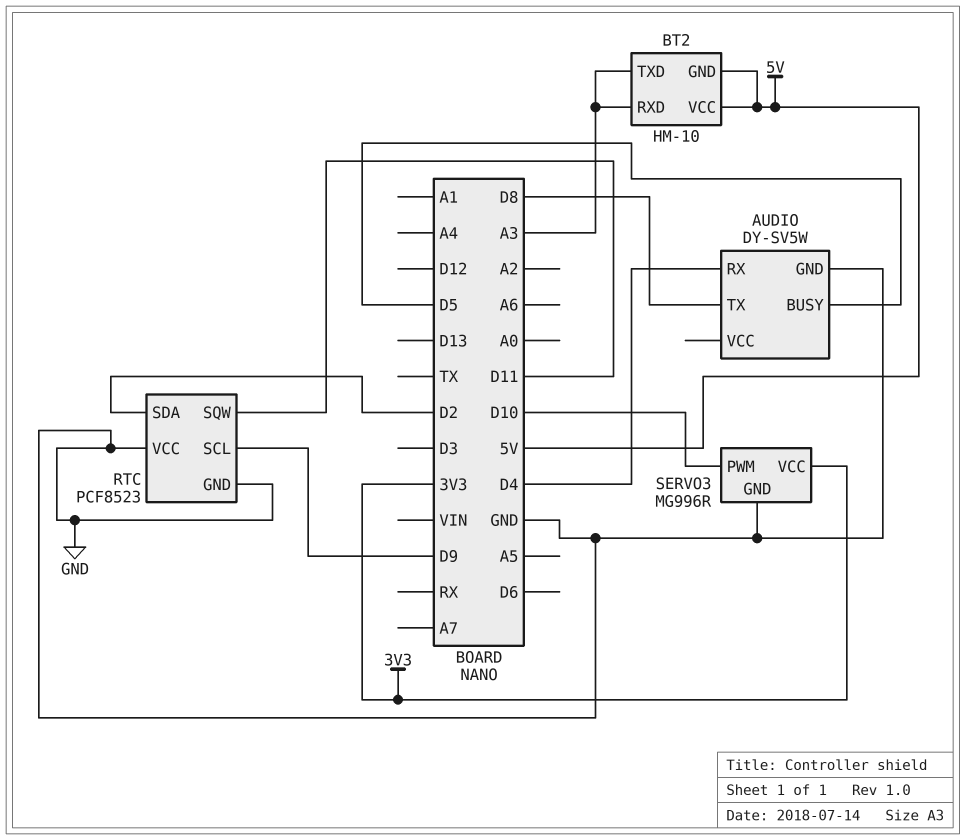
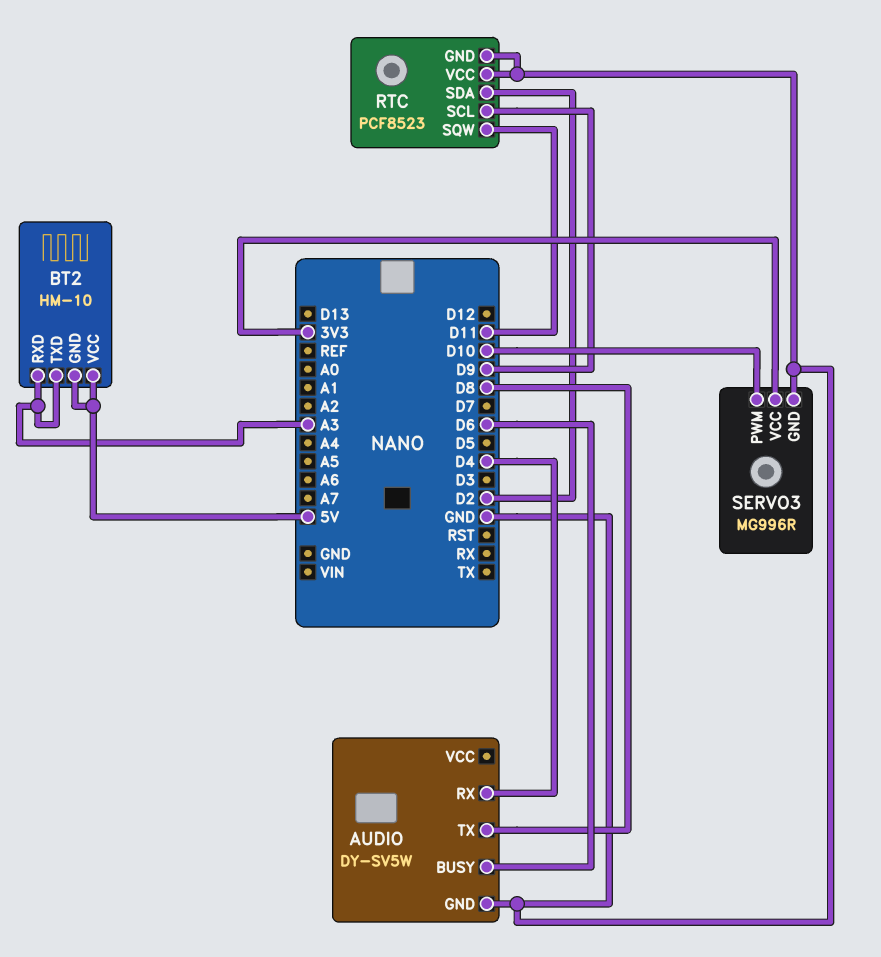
AUDIO pin BUSY: D5 -> D6

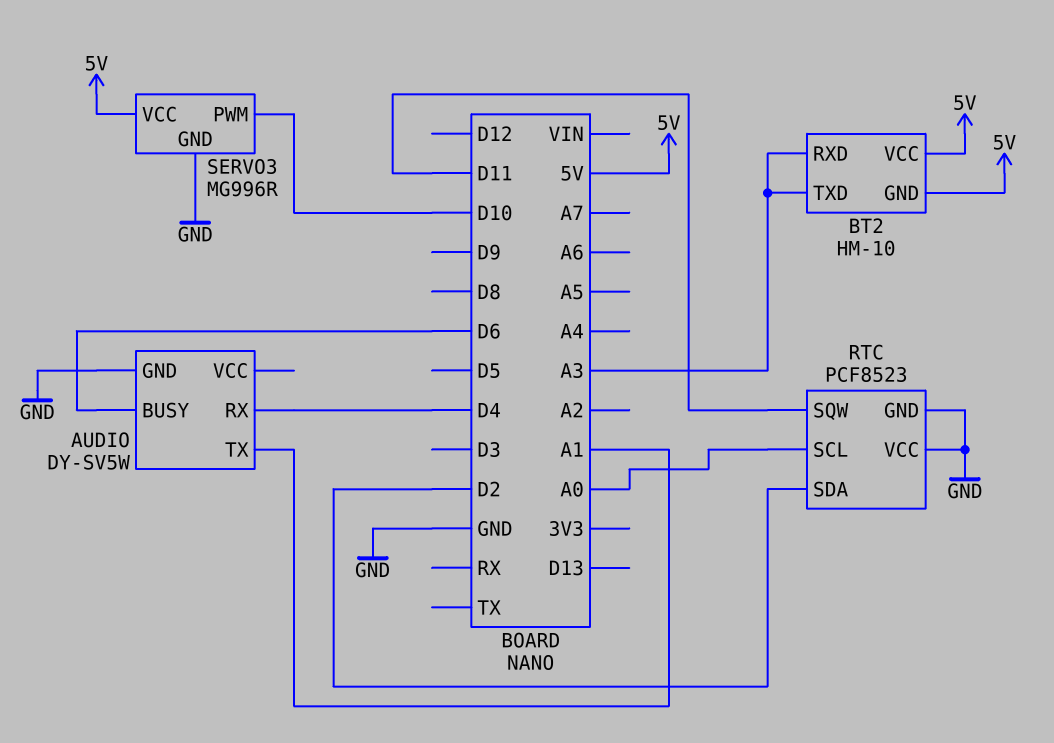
AUDIO pin TX: D8 -> A1
RTC pin SCL: D9 -> A0
SERVO3 pin VCC: 3V3 -> 5V

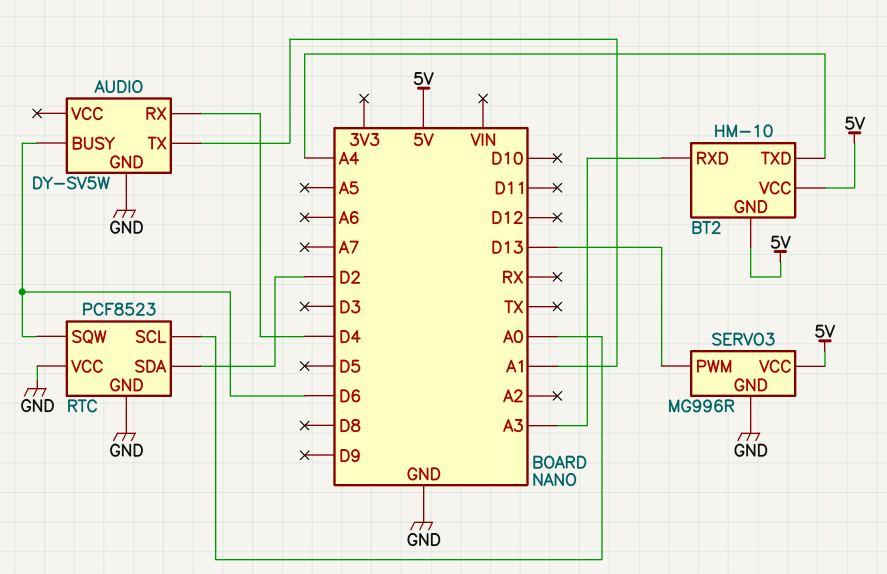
BT2 pin TXD: A3 -> A4
RTC pin SQW: D11 -> D6
SERVO3 pin PWM: D10 -> D13

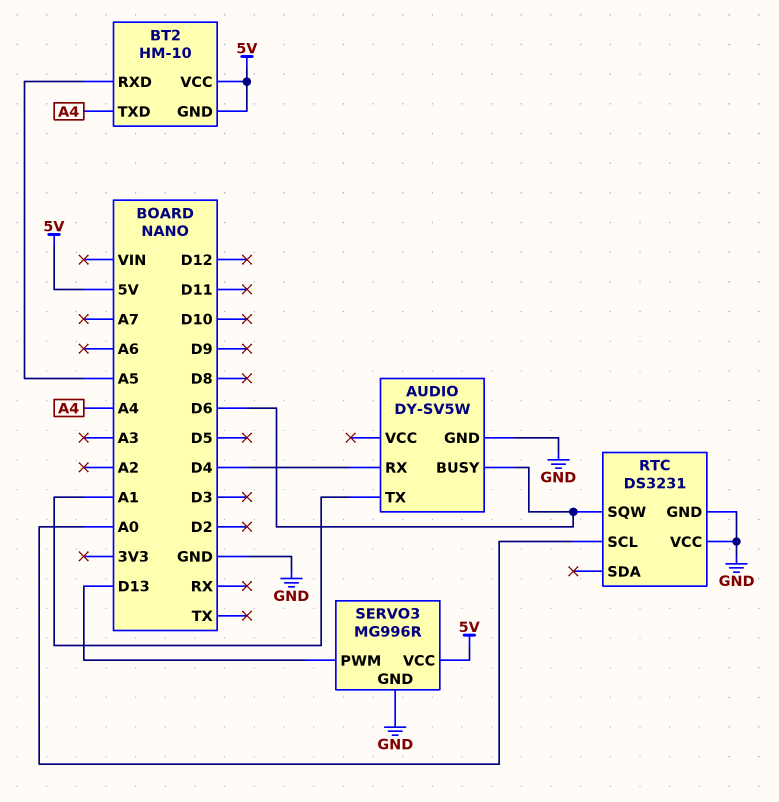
BT2 pin RXD: A3 -> A5
RTC: PCF8523 -> DS3231
RTC pin SDA: D2 -> none

